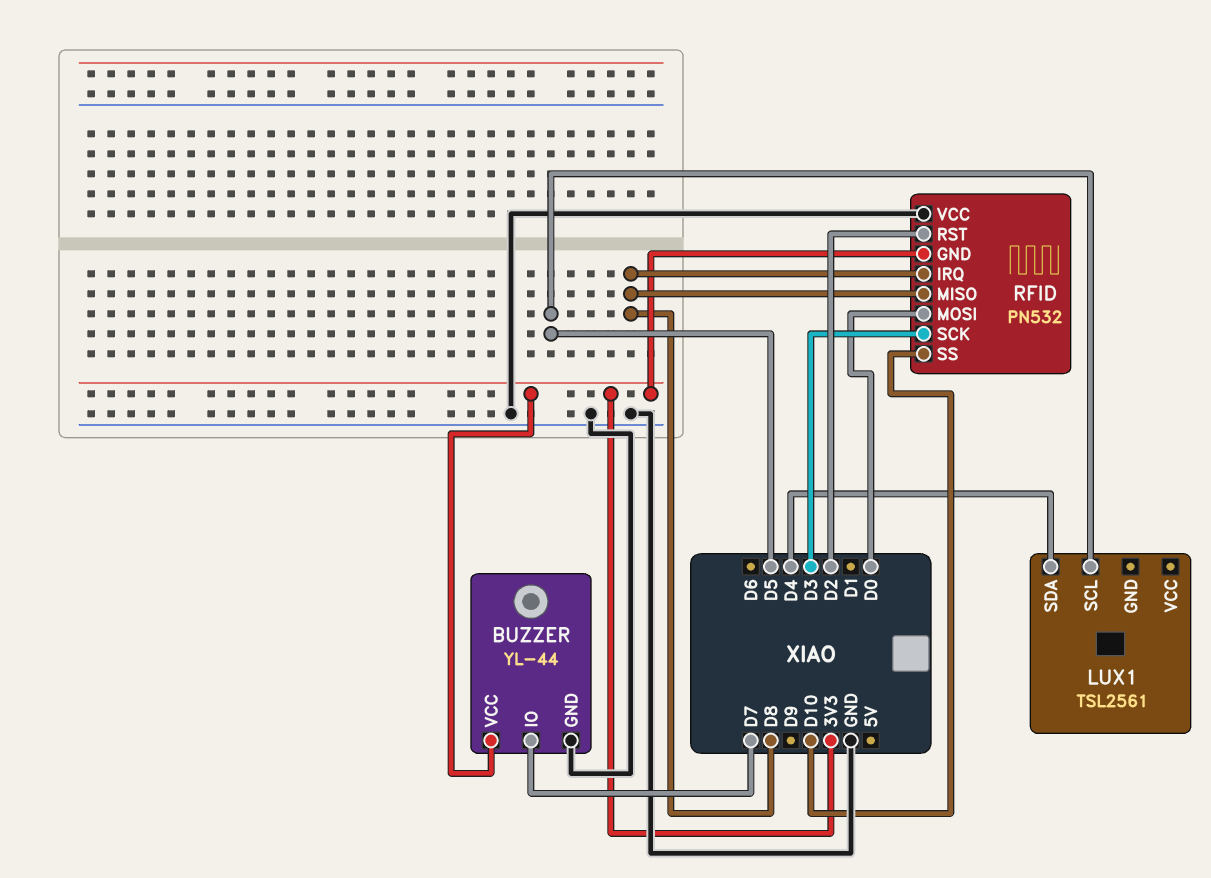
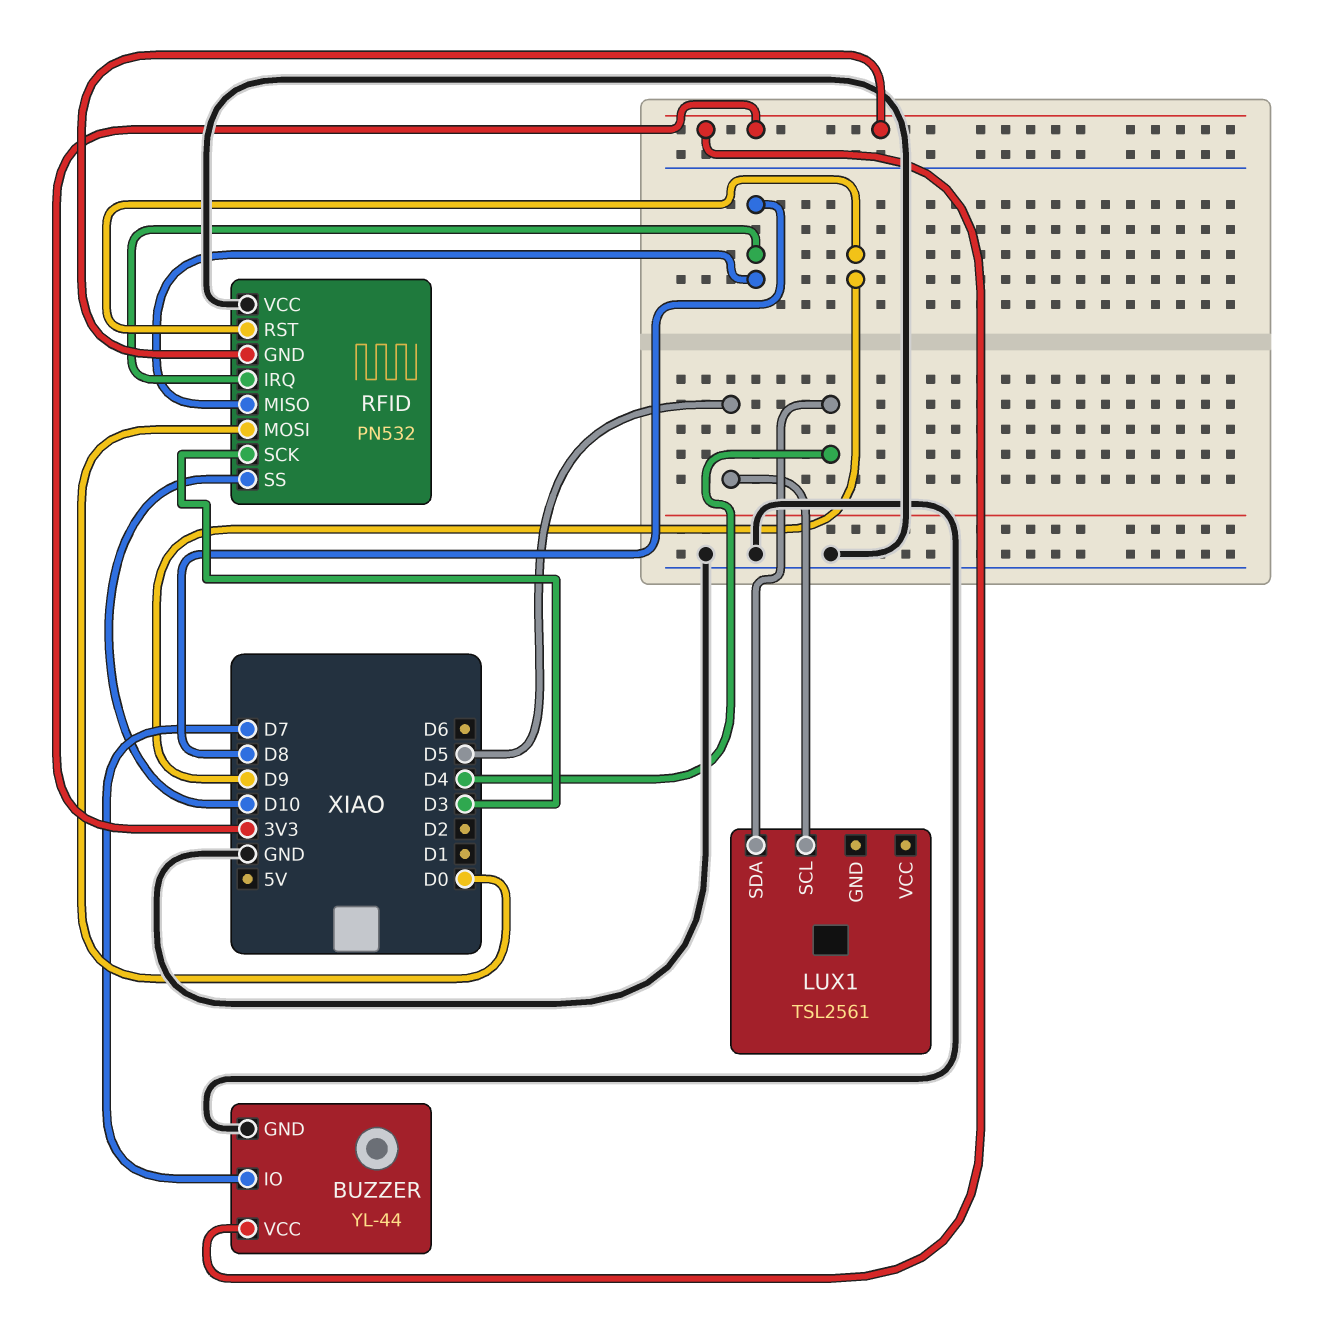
RFID pin RST: D2 -> D9

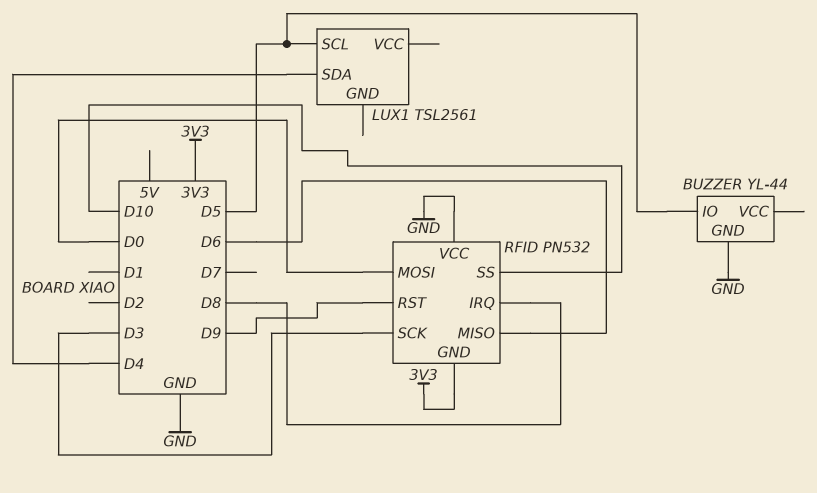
BUZZER pin IO: D7 -> D5
BUZZER pin VCC: 3V3 -> none
RFID pin MISO: D8 -> D6

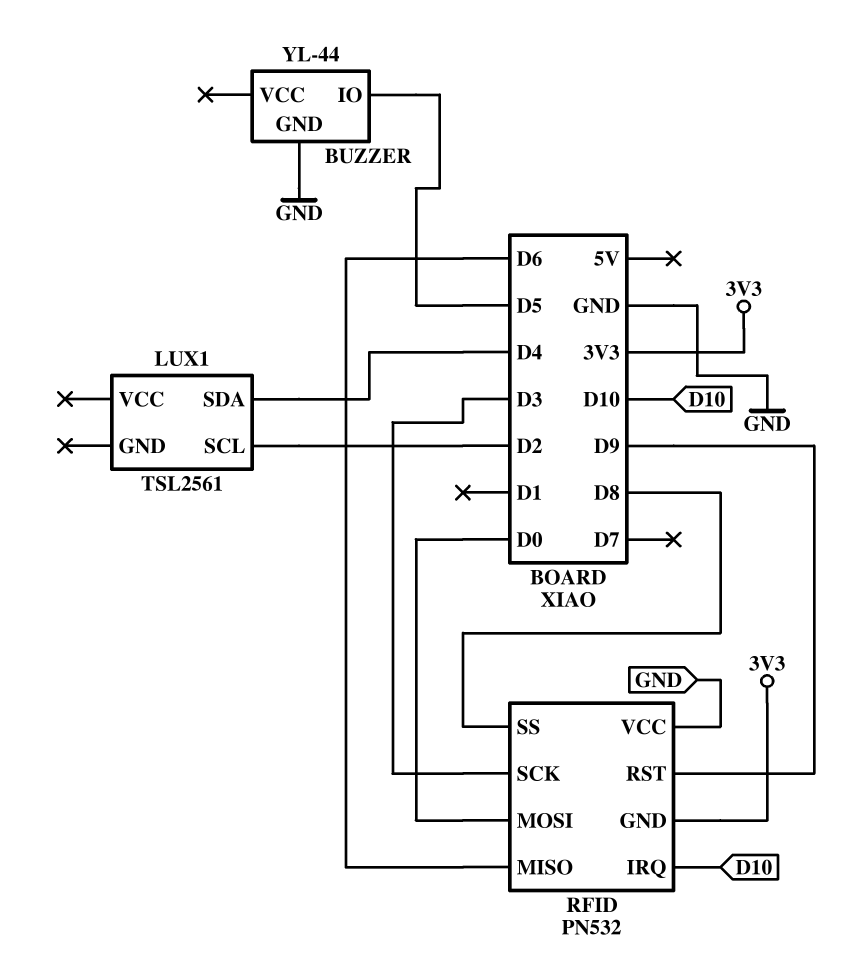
LUX1 pin SCL: D5 -> D2
RFID pin IRQ: D8 -> D10
RFID pin SS: D10 -> D8

